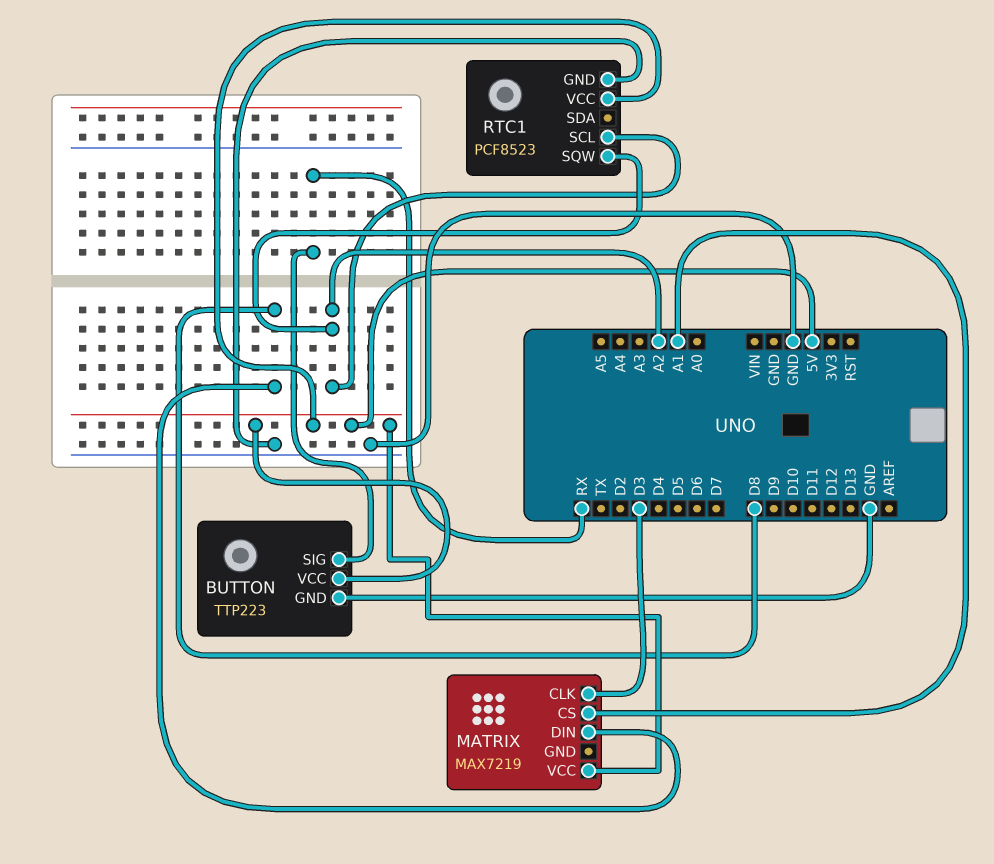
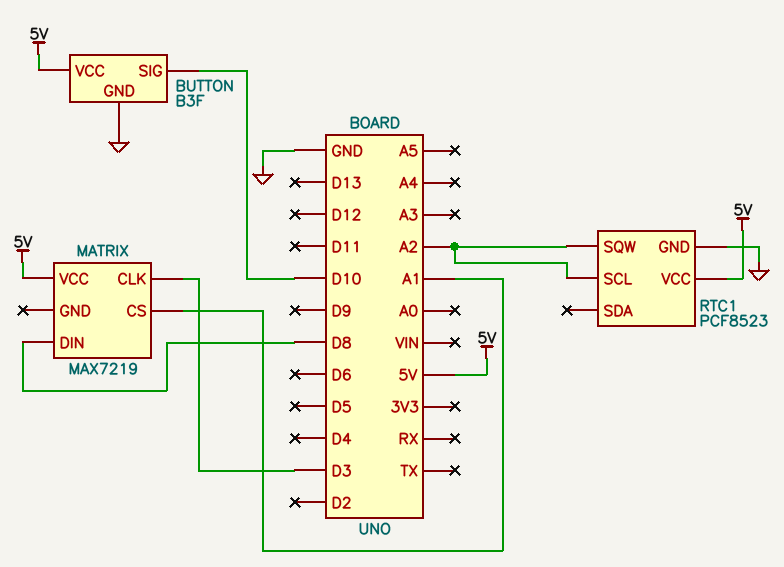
BUTTON: TTP223 -> B3F
BUTTON pin SIG: RX -> D10

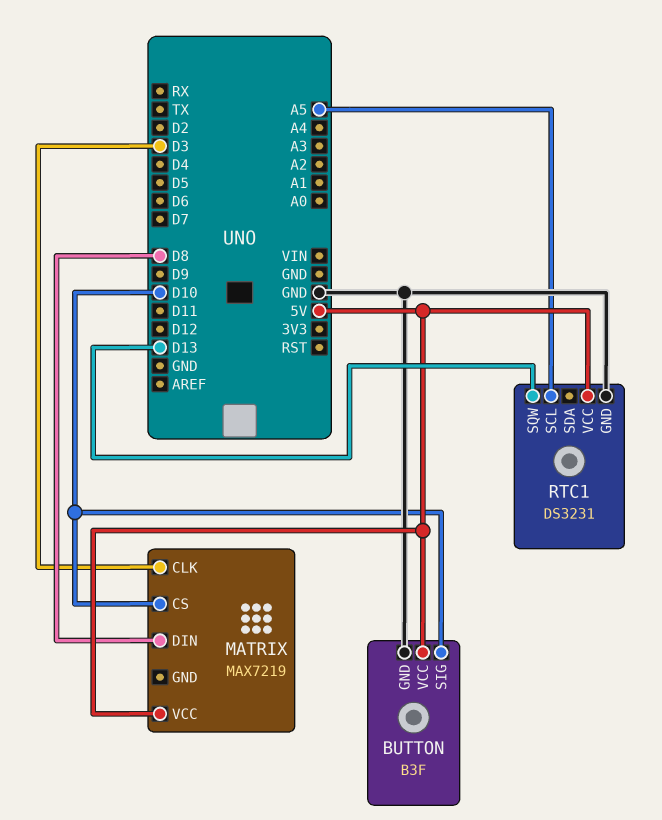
MATRIX pin CS: A1 -> D10
RTC1: PCF8523 -> DS3231
RTC1 pin SCL: A2 -> A5
RTC1 pin SQW: A2 -> D13

